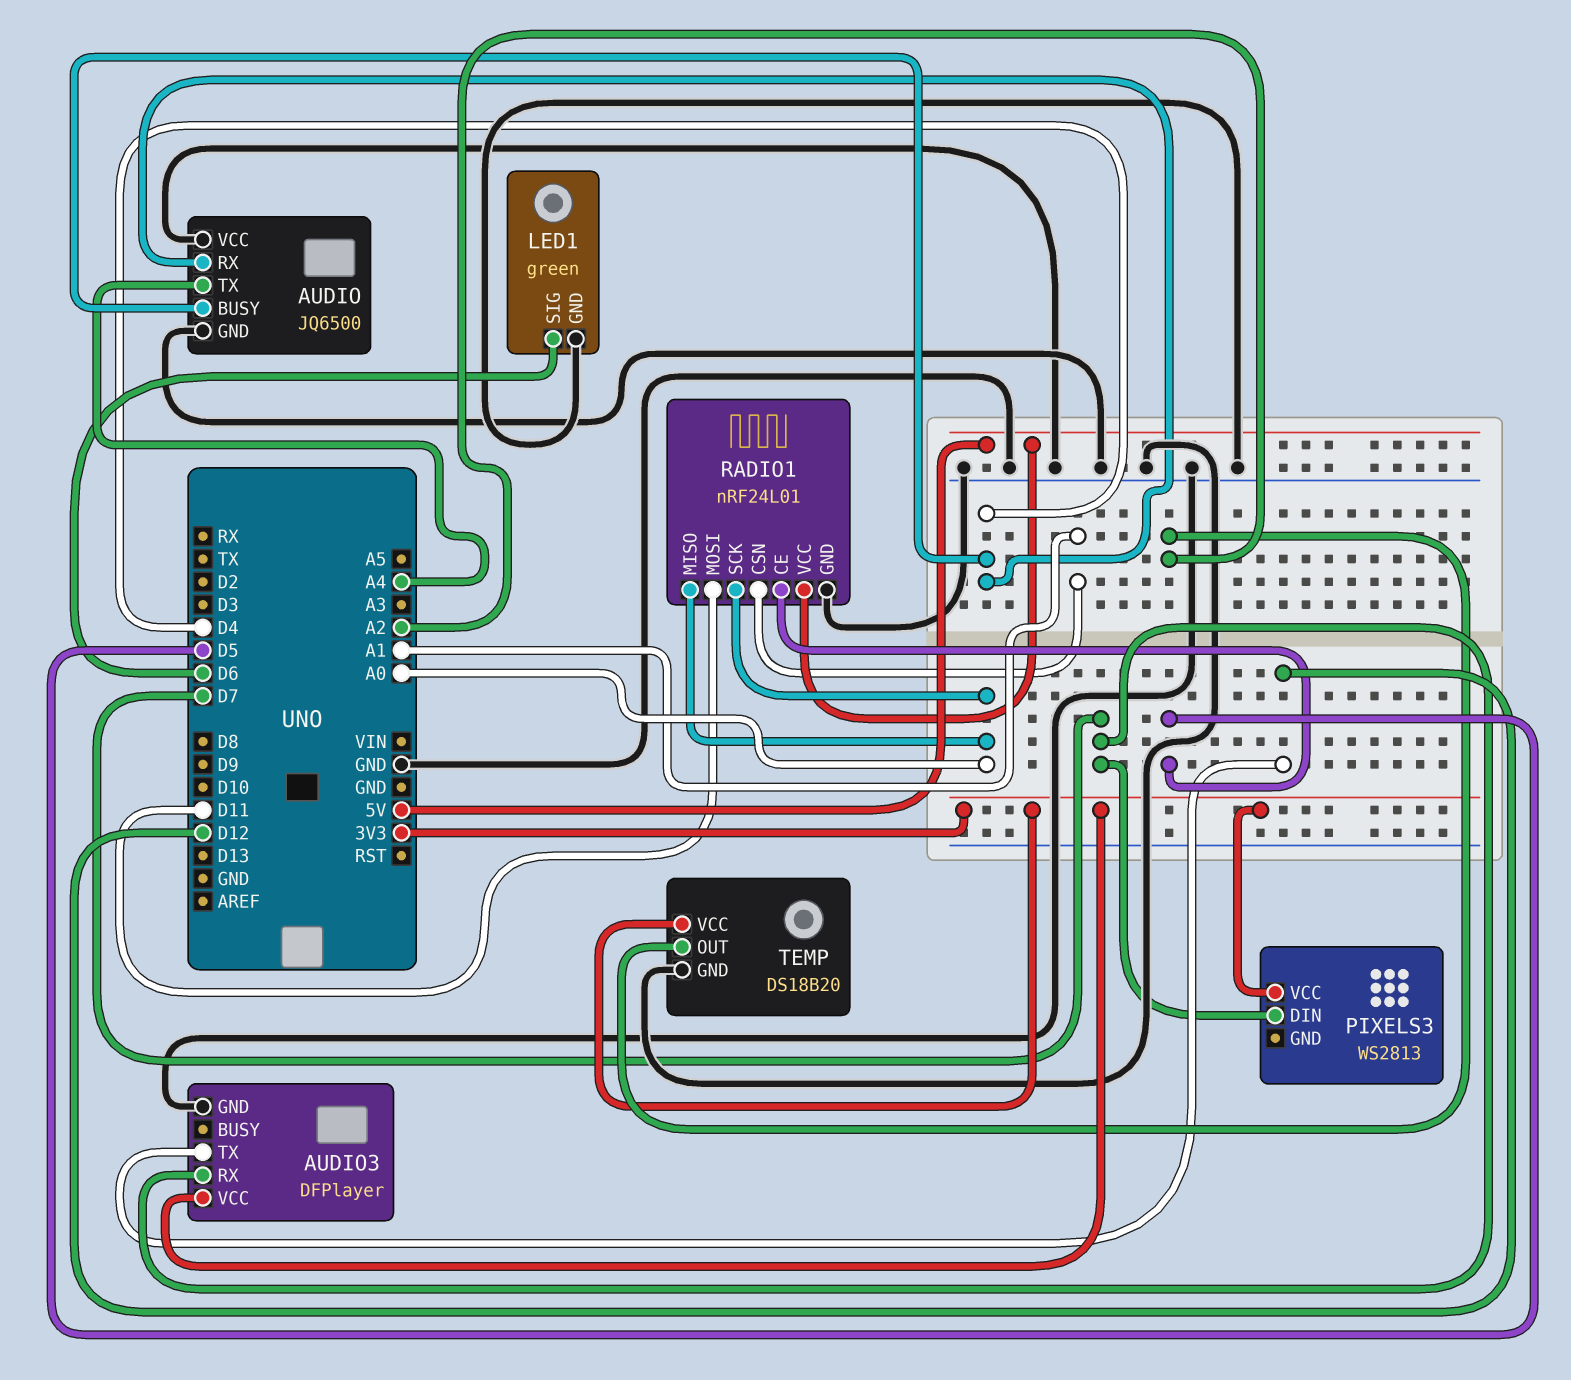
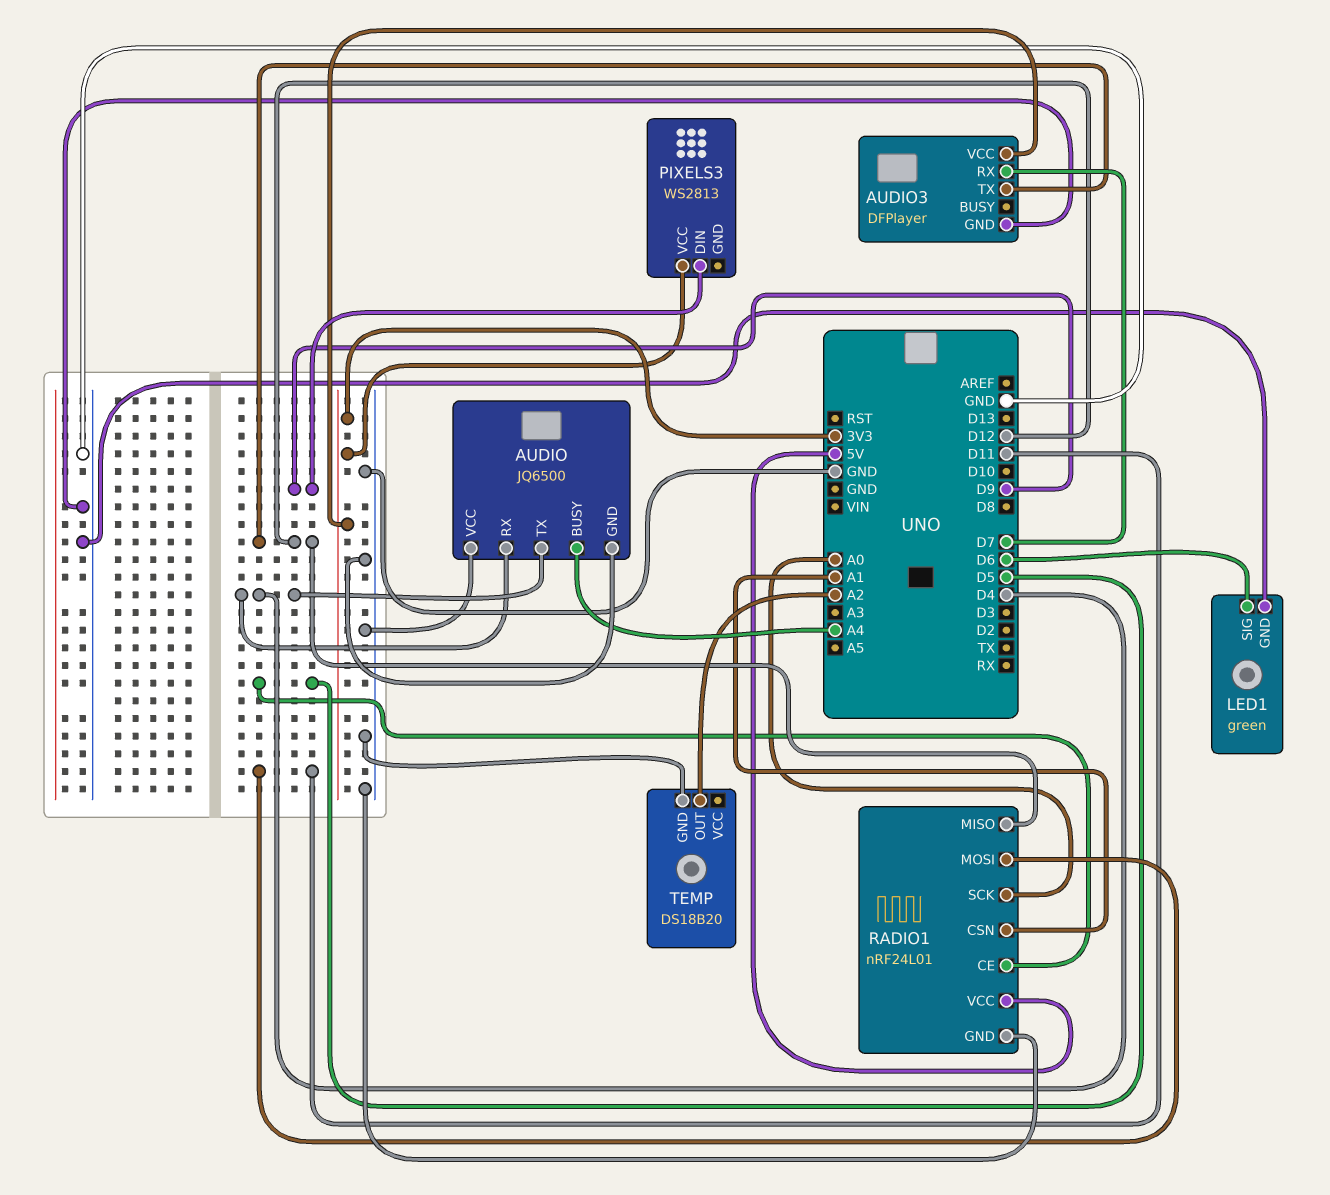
AUDIO pin BUSY: D4 -> A4
AUDIO pin TX: A4 -> D4
PIXELS3 pin DIN: D7 -> D9
RADIO1 pin MISO: A0 -> D12
TEMP pin VCC: 3V3 -> none

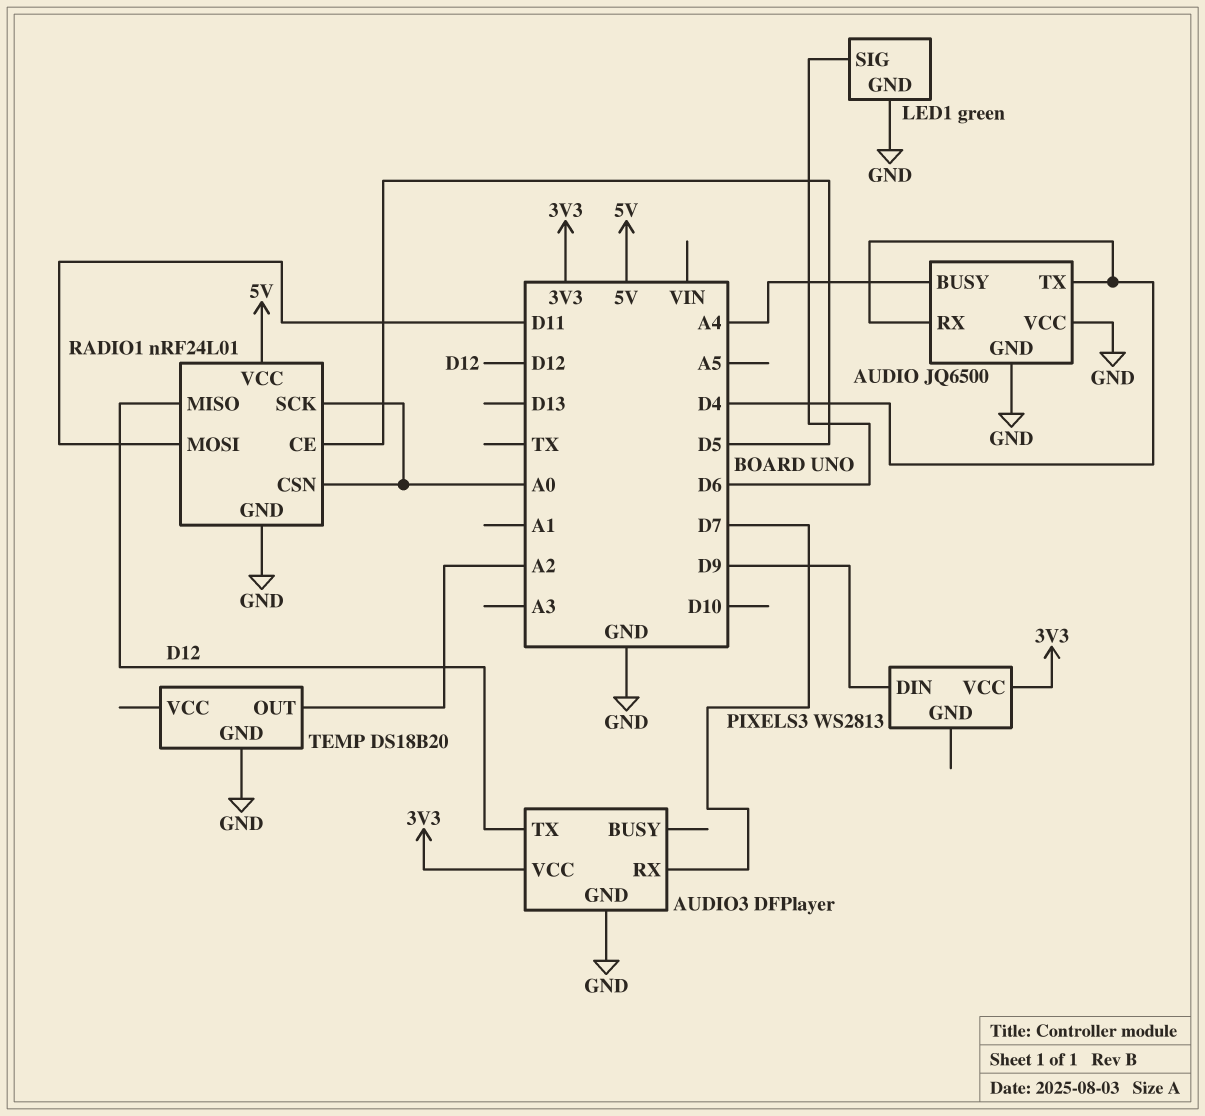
RADIO1 pin CSN: A1 -> A0

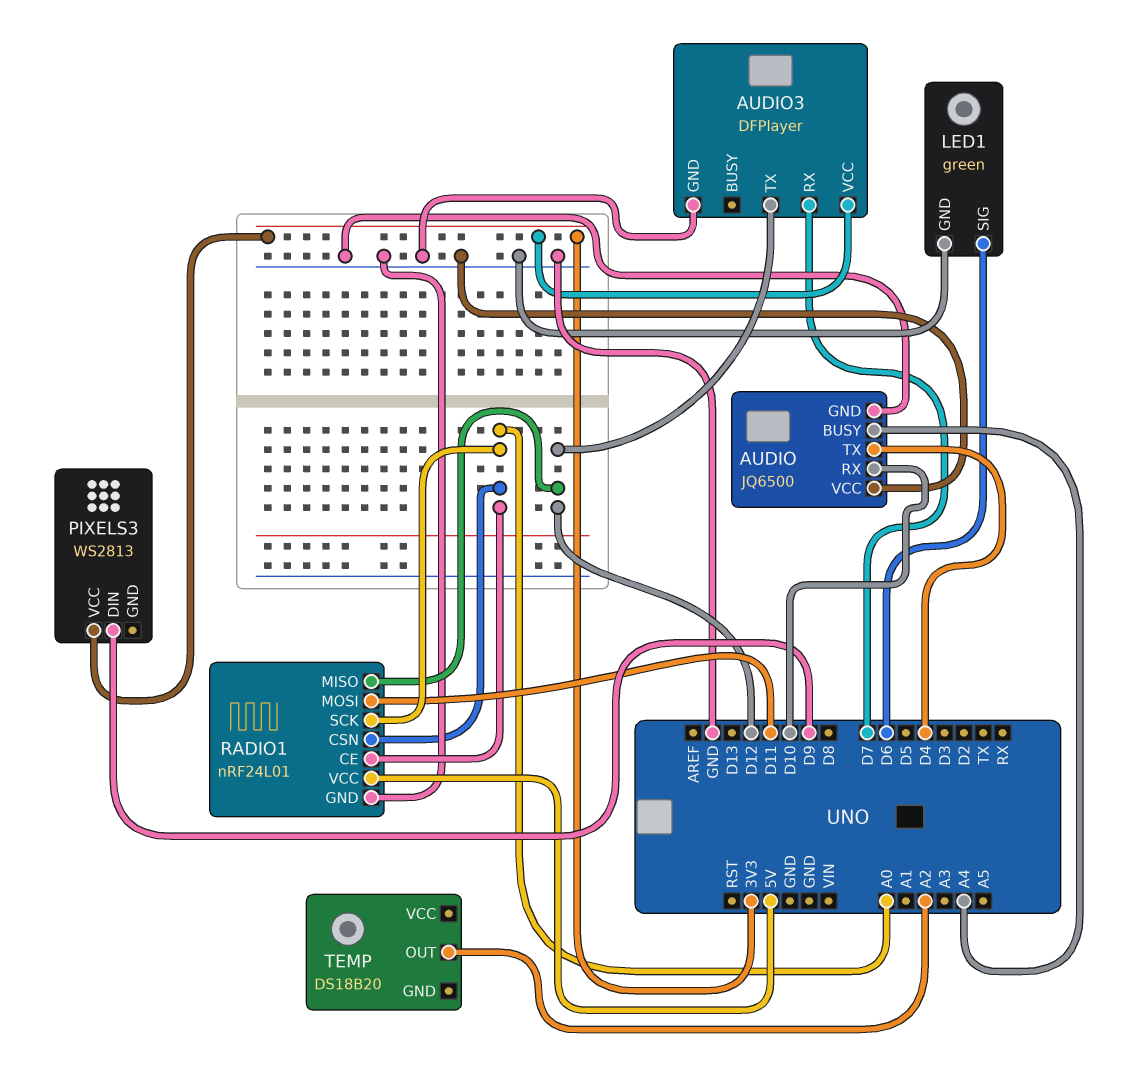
AUDIO pin RX: D4 -> D10
RADIO1 pin CE: D5 -> A0
TEMP pin GND: GND -> none

